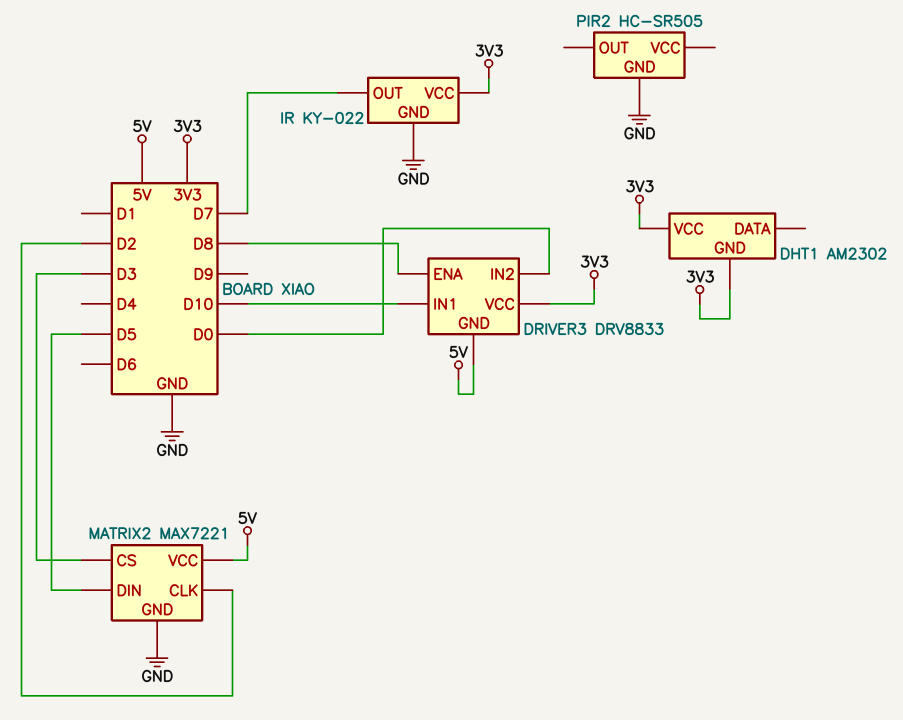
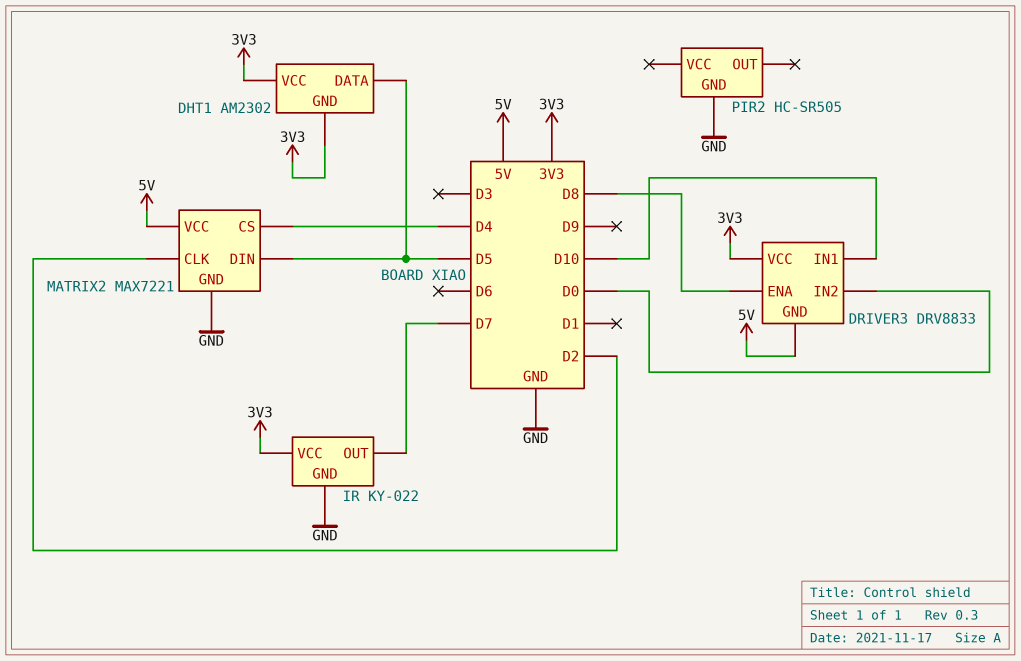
DHT1 pin DATA: none -> D5
MATRIX2 pin CS: D3 -> D4

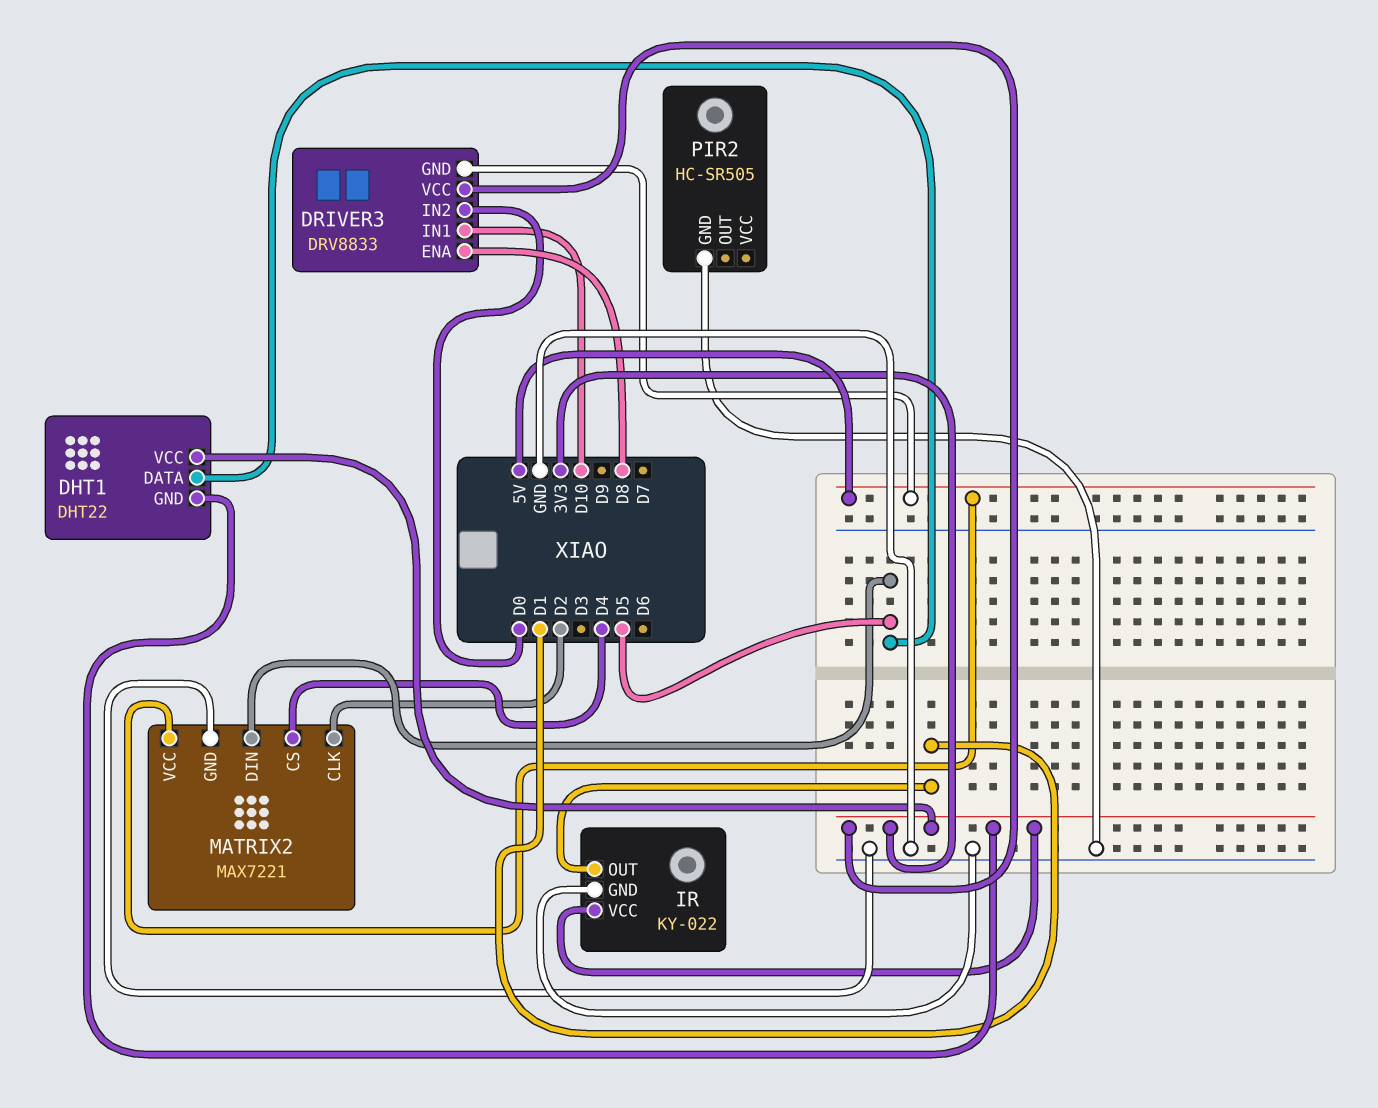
DHT1: AM2302 -> DHT22
IR pin OUT: D7 -> D1

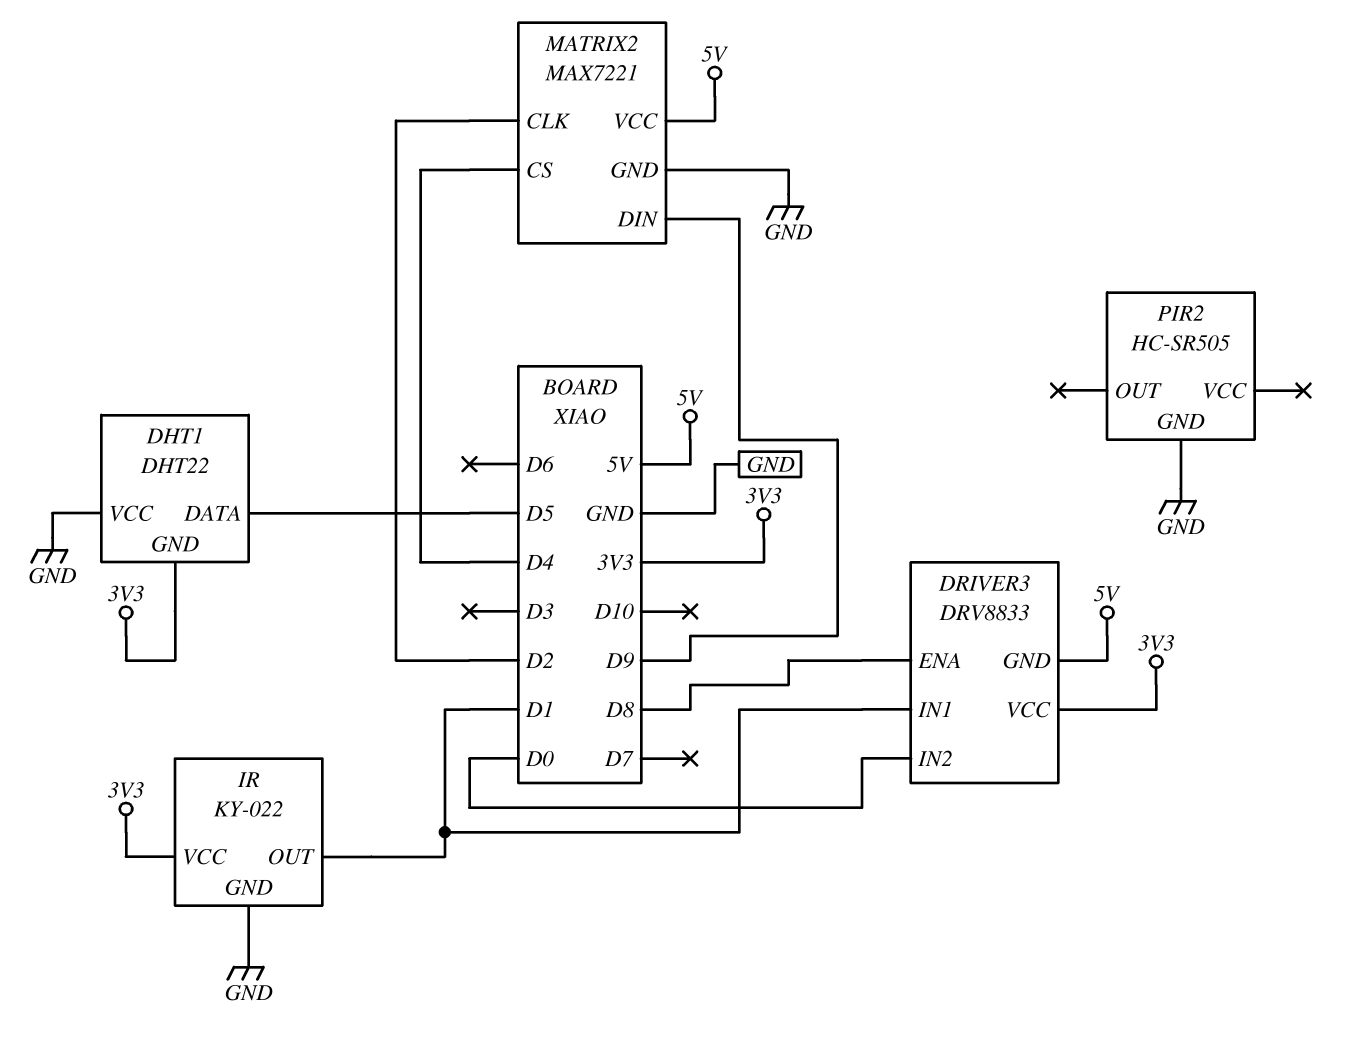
DHT1 pin VCC: 3V3 -> GND
DRIVER3 pin IN1: D10 -> D1
MATRIX2 pin DIN: D5 -> D9

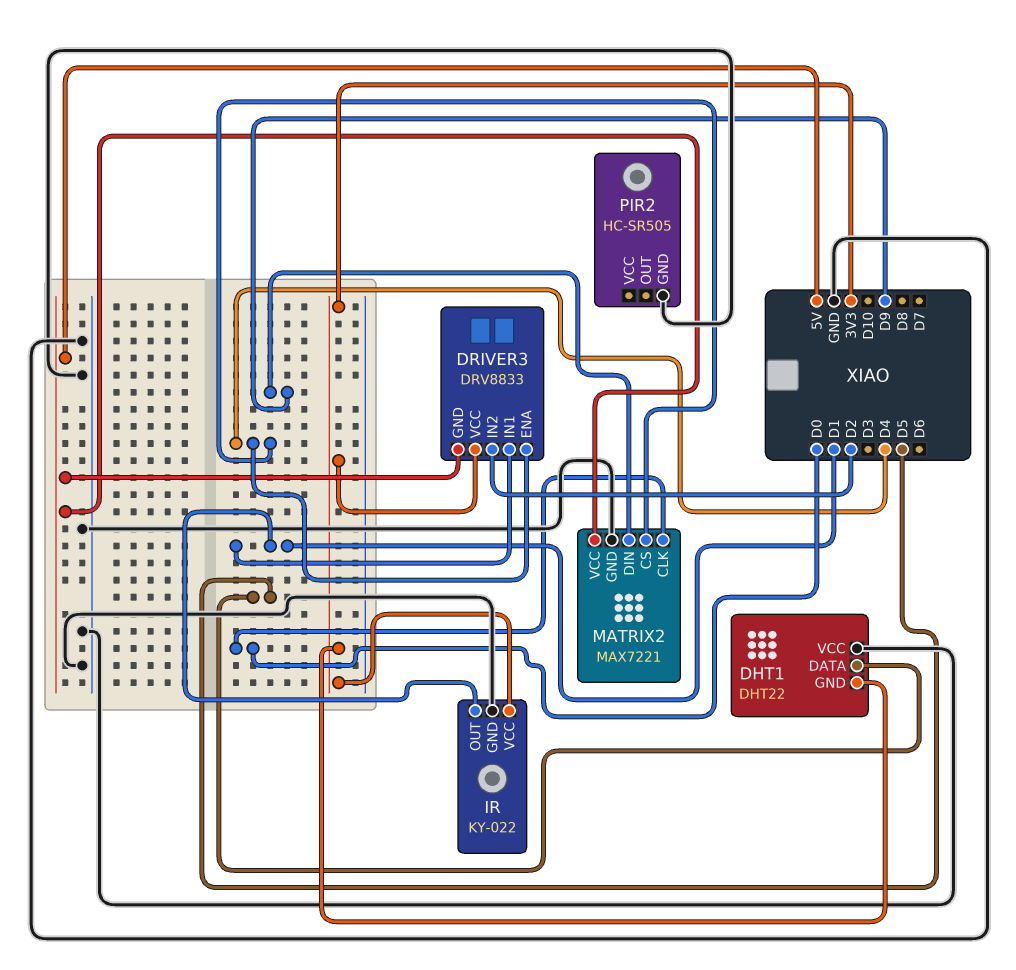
DRIVER3 pin ENA: D8 -> D4
DRIVER3 pin IN2: D0 -> D2
MATRIX2 pin CLK: D2 -> D0

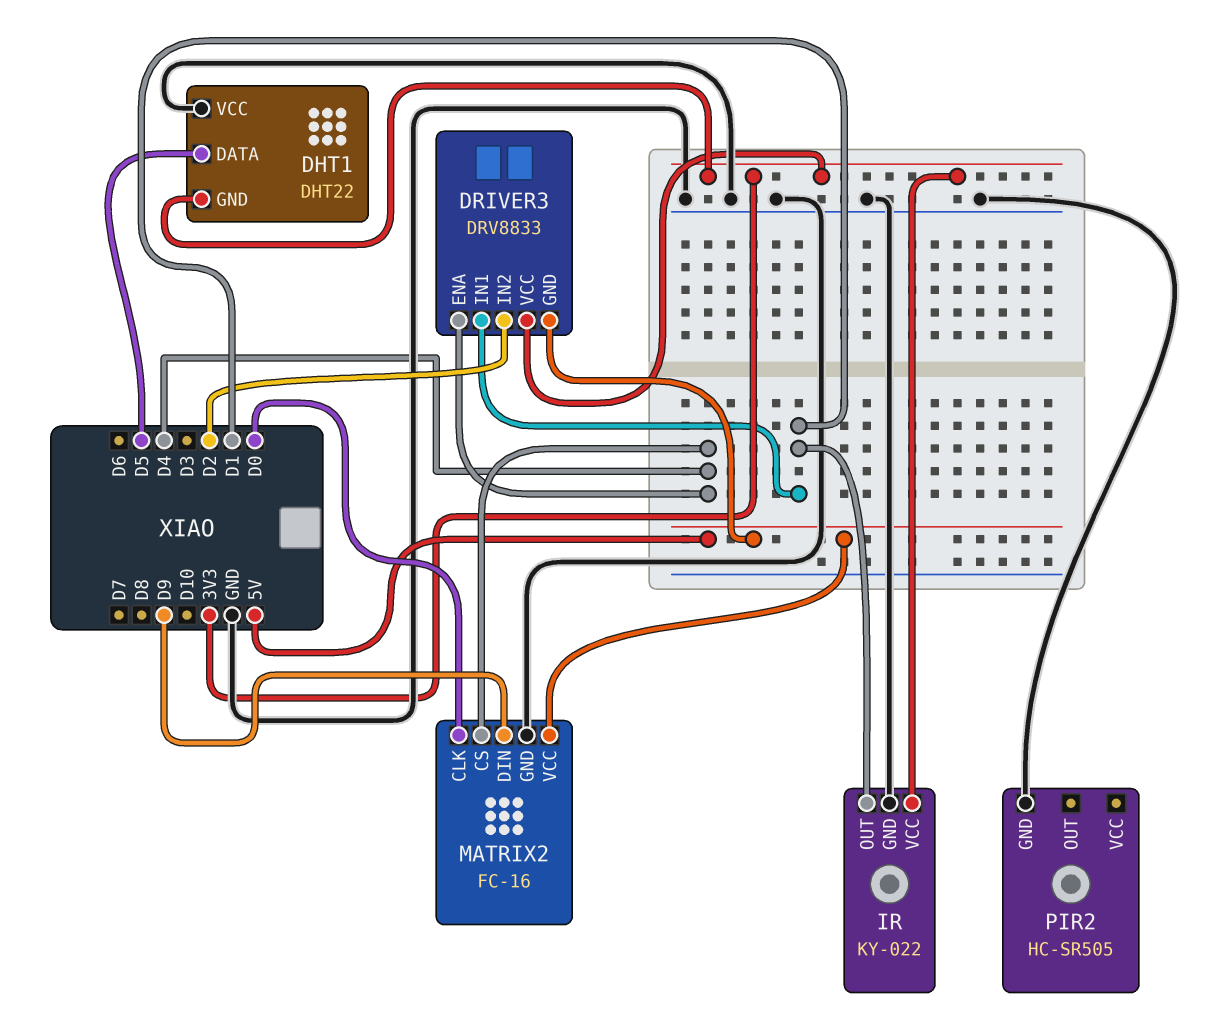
MATRIX2: MAX7221 -> FC-16

